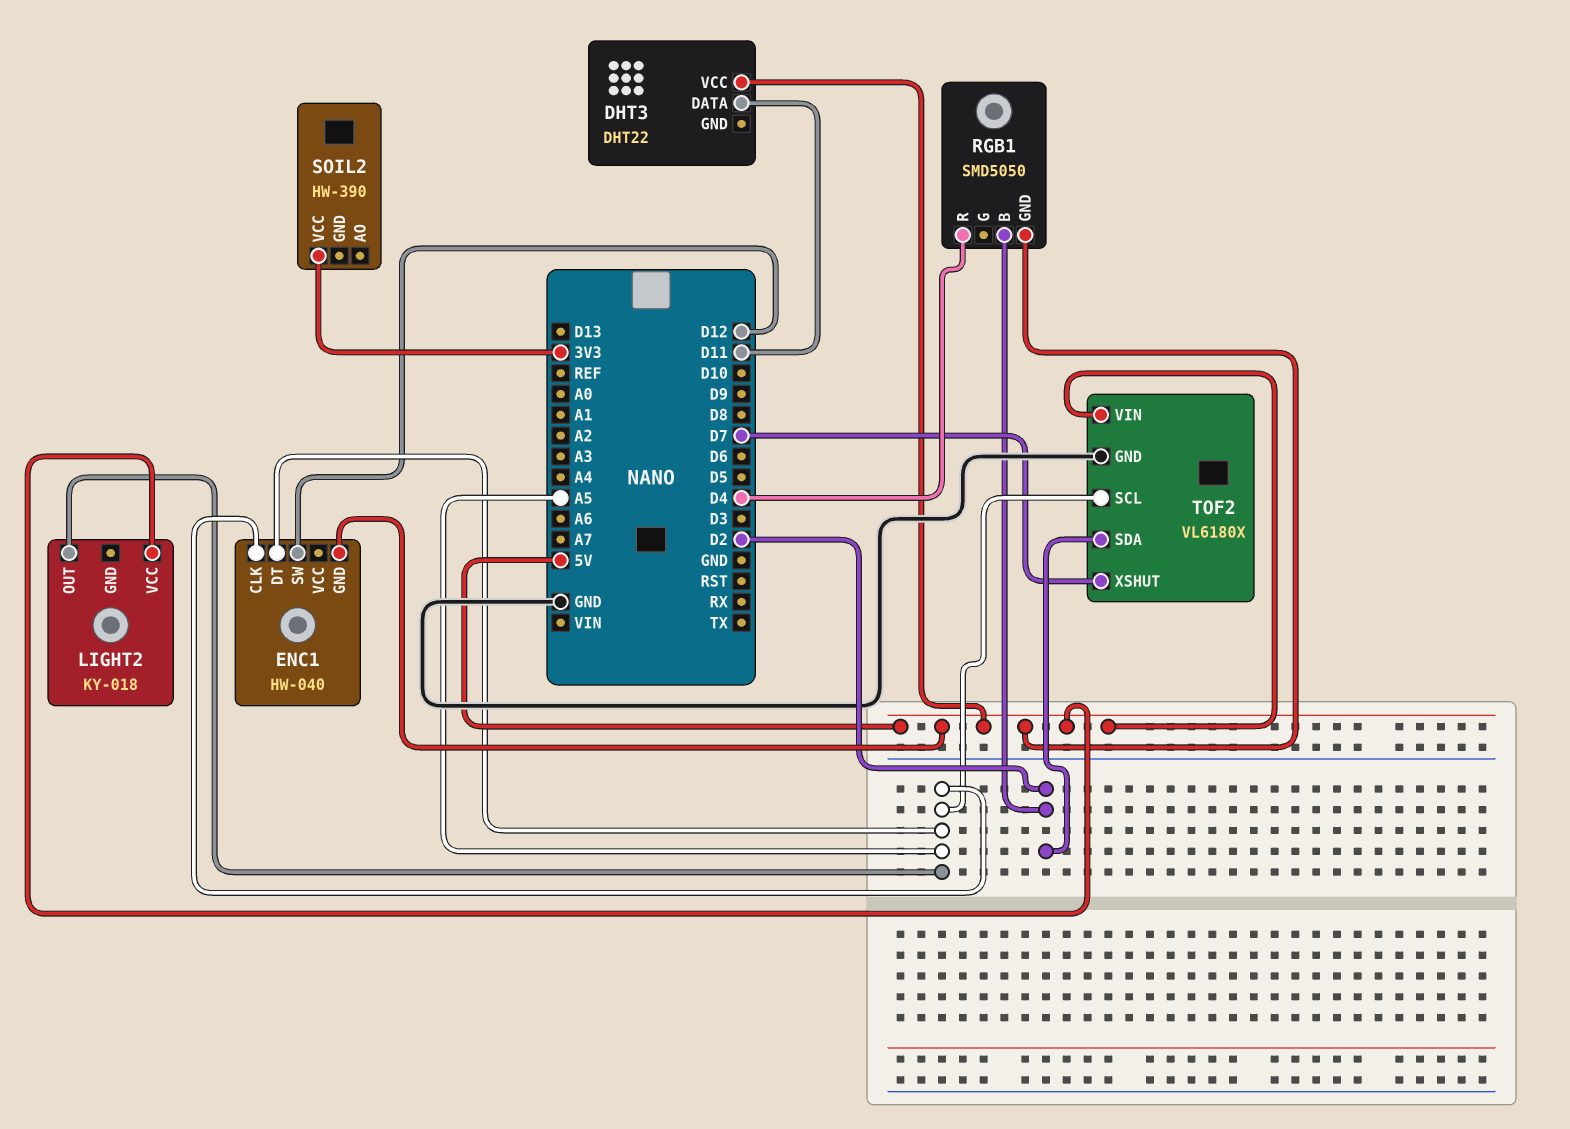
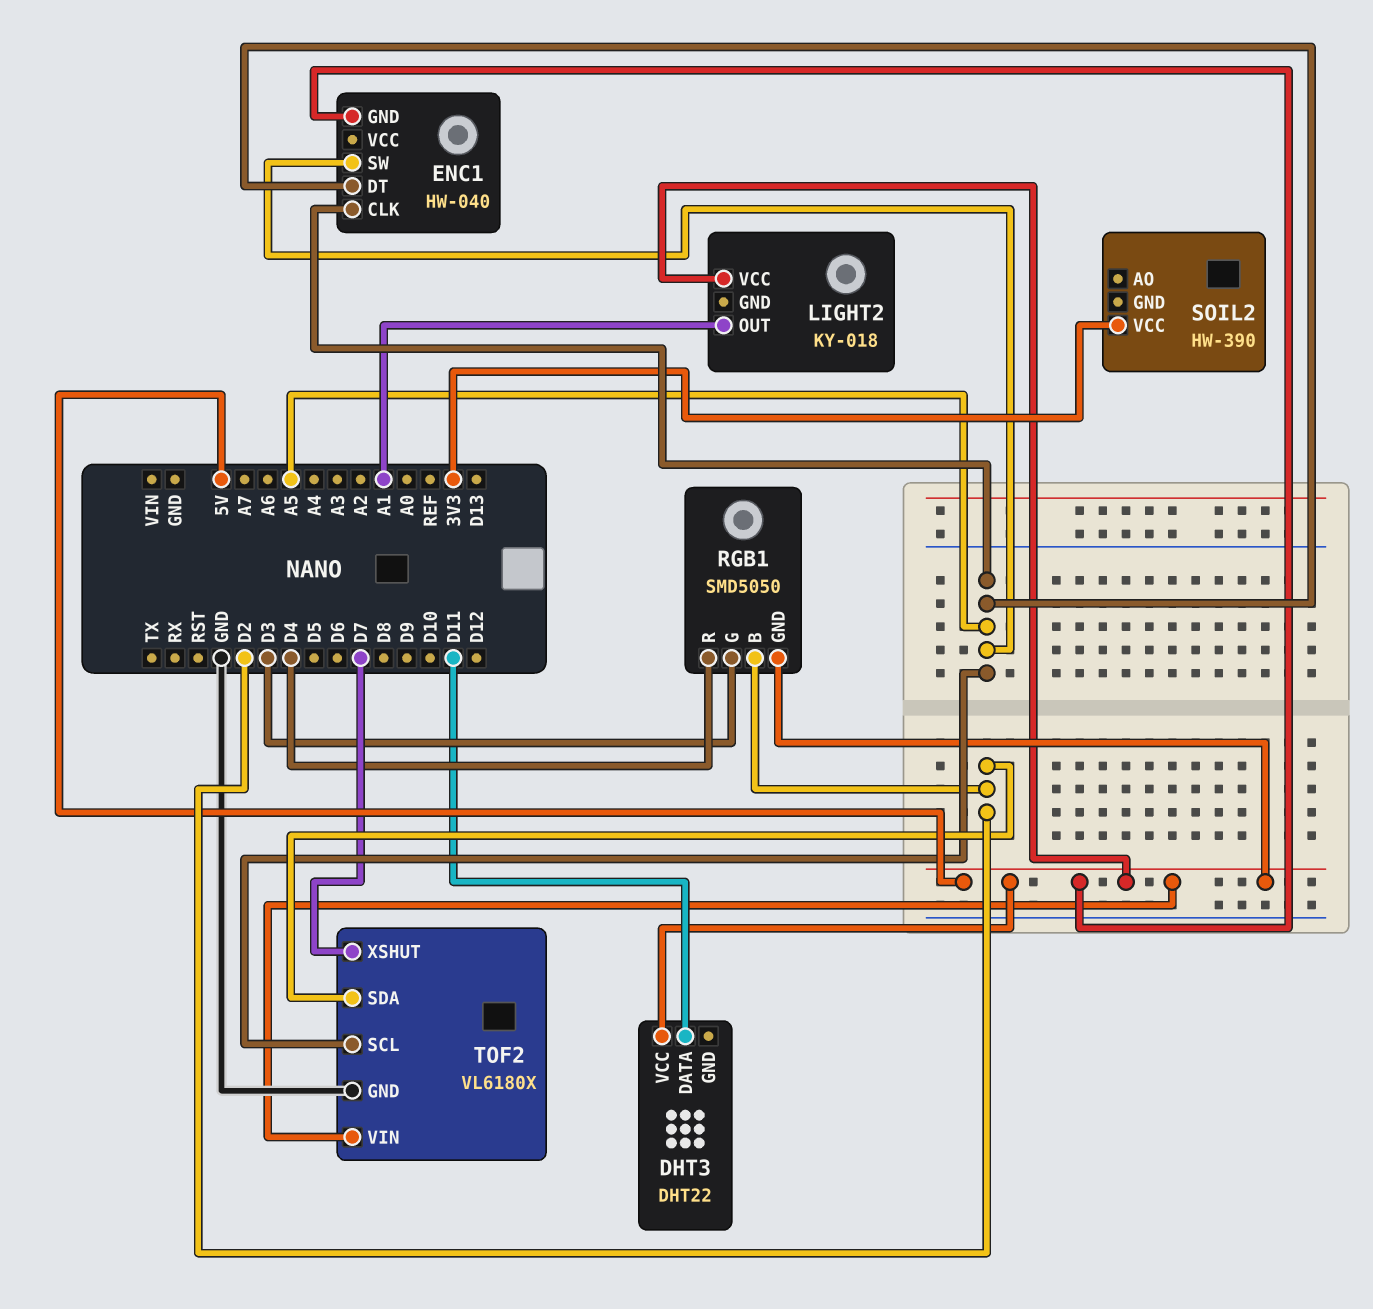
ENC1 pin SW: D12 -> A5
LIGHT2 pin OUT: A5 -> A1
RGB1 pin G: none -> D3

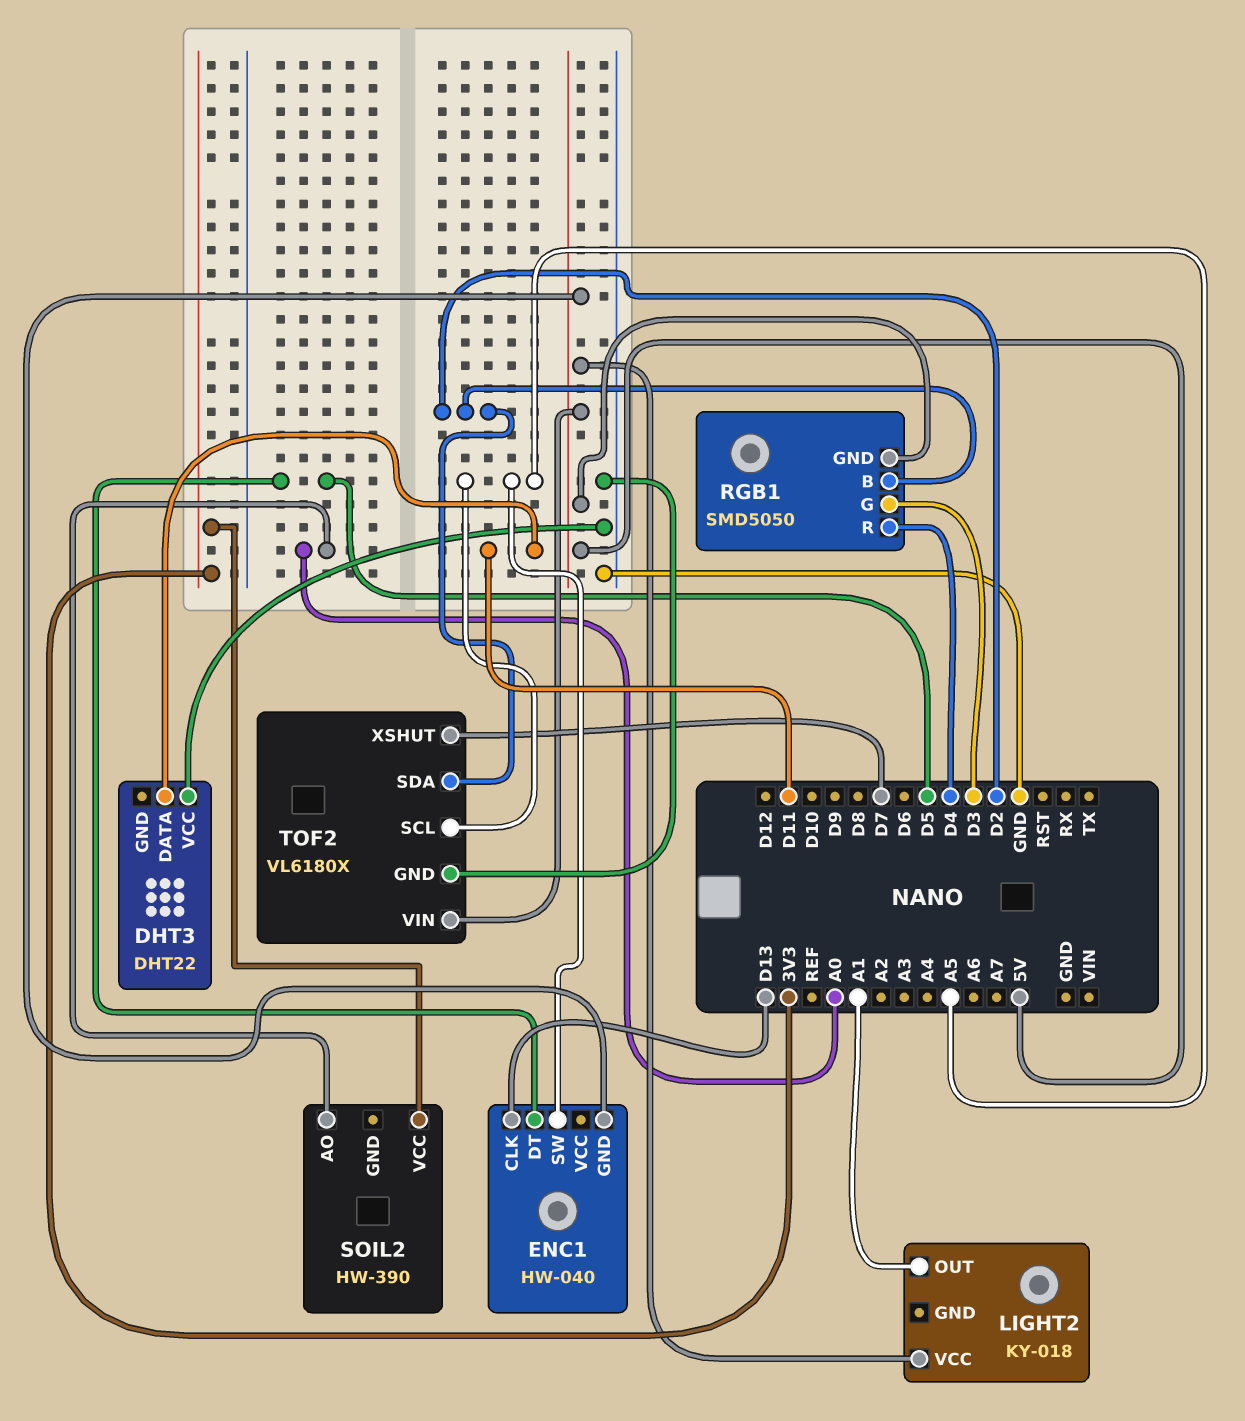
DHT3 pin VCC: 5V -> GND
ENC1 pin CLK: A5 -> D13
ENC1 pin DT: A5 -> D5
SOIL2 pin AO: none -> A0

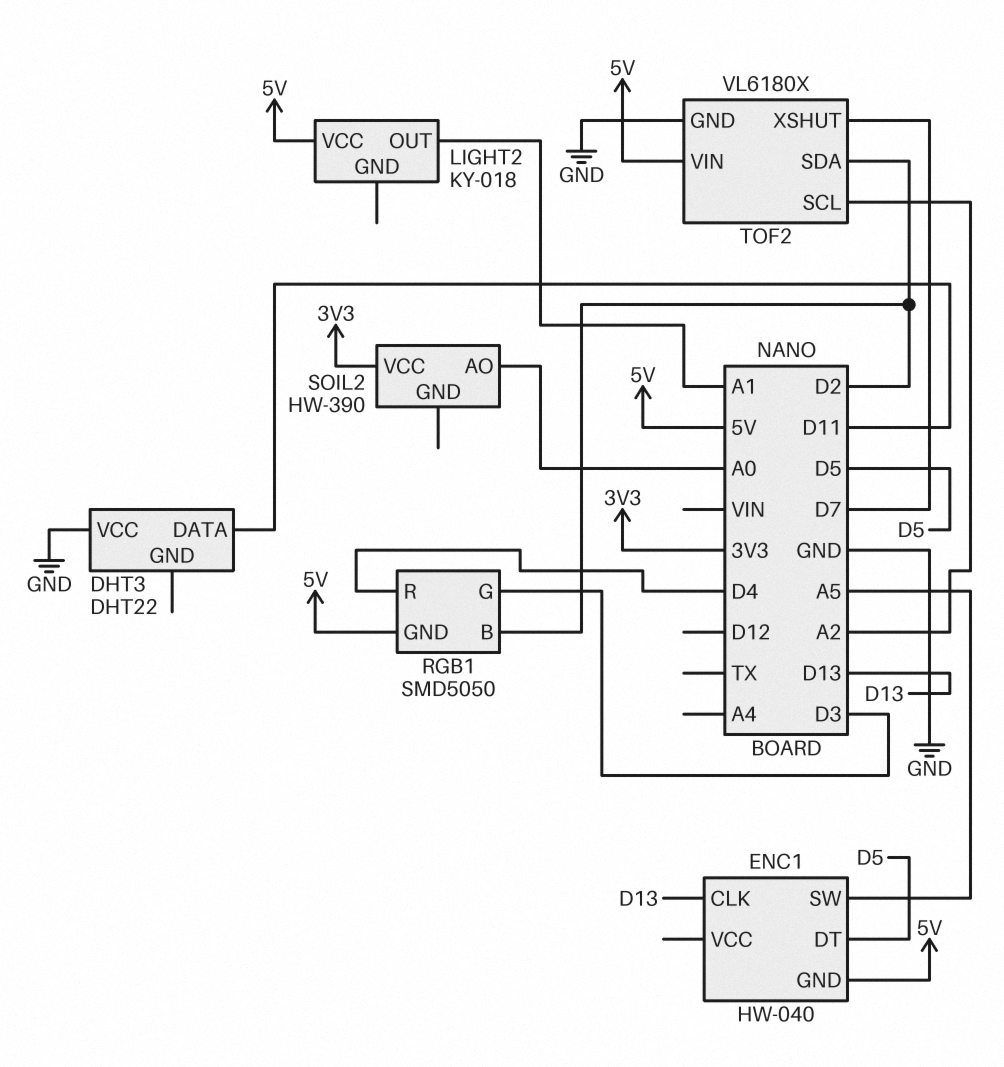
TOF2 pin SCL: A5 -> A2

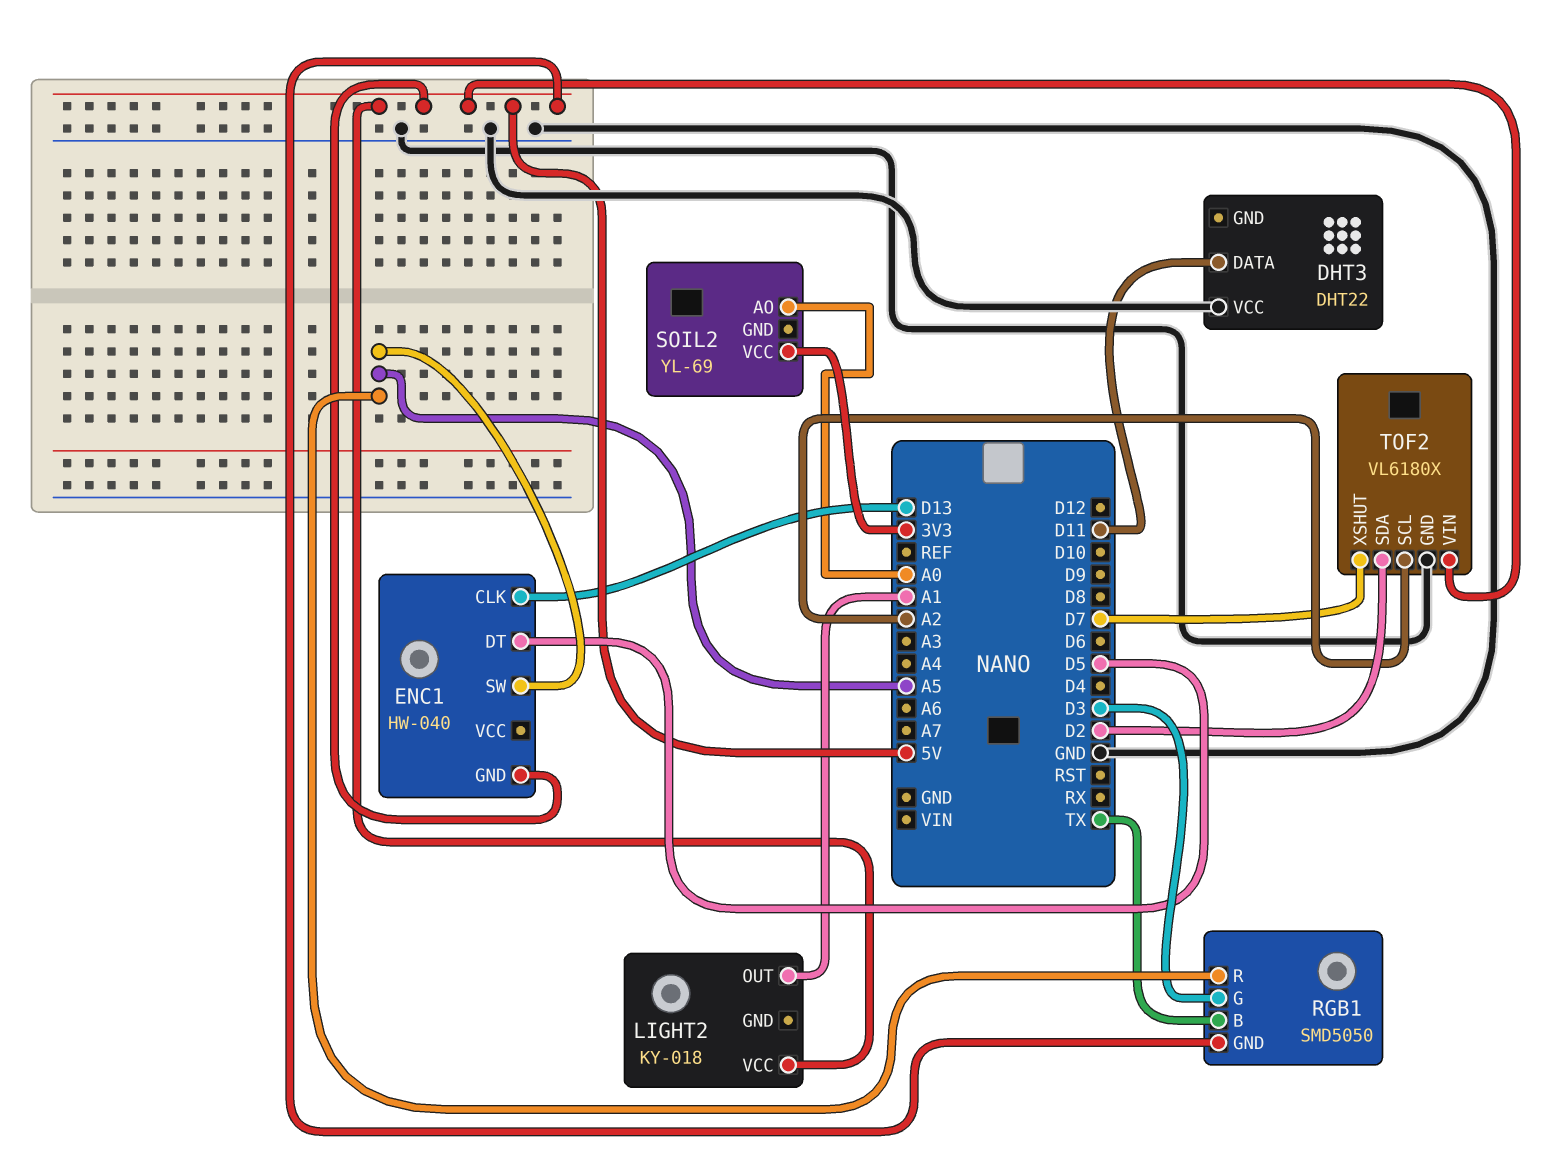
RGB1 pin B: D2 -> TX
RGB1 pin R: D4 -> A5
SOIL2: HW-390 -> YL-69

